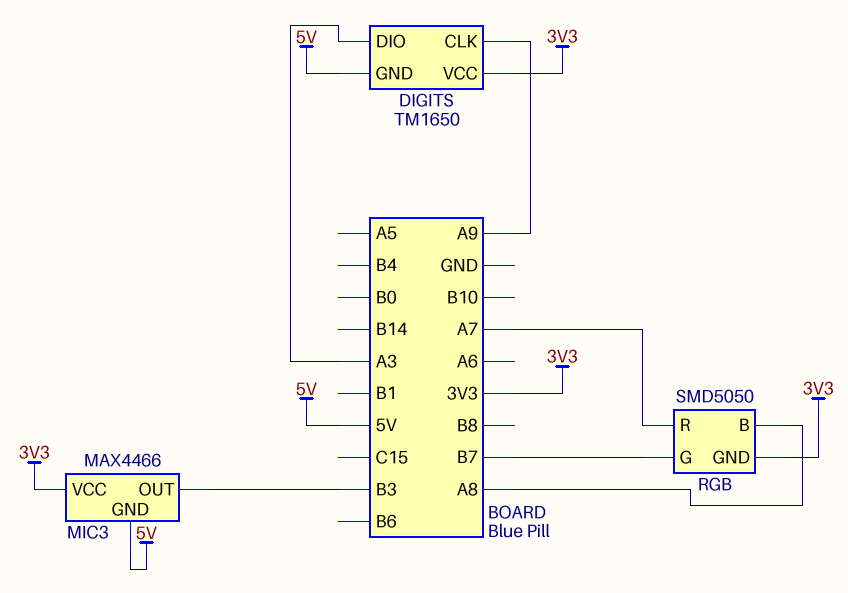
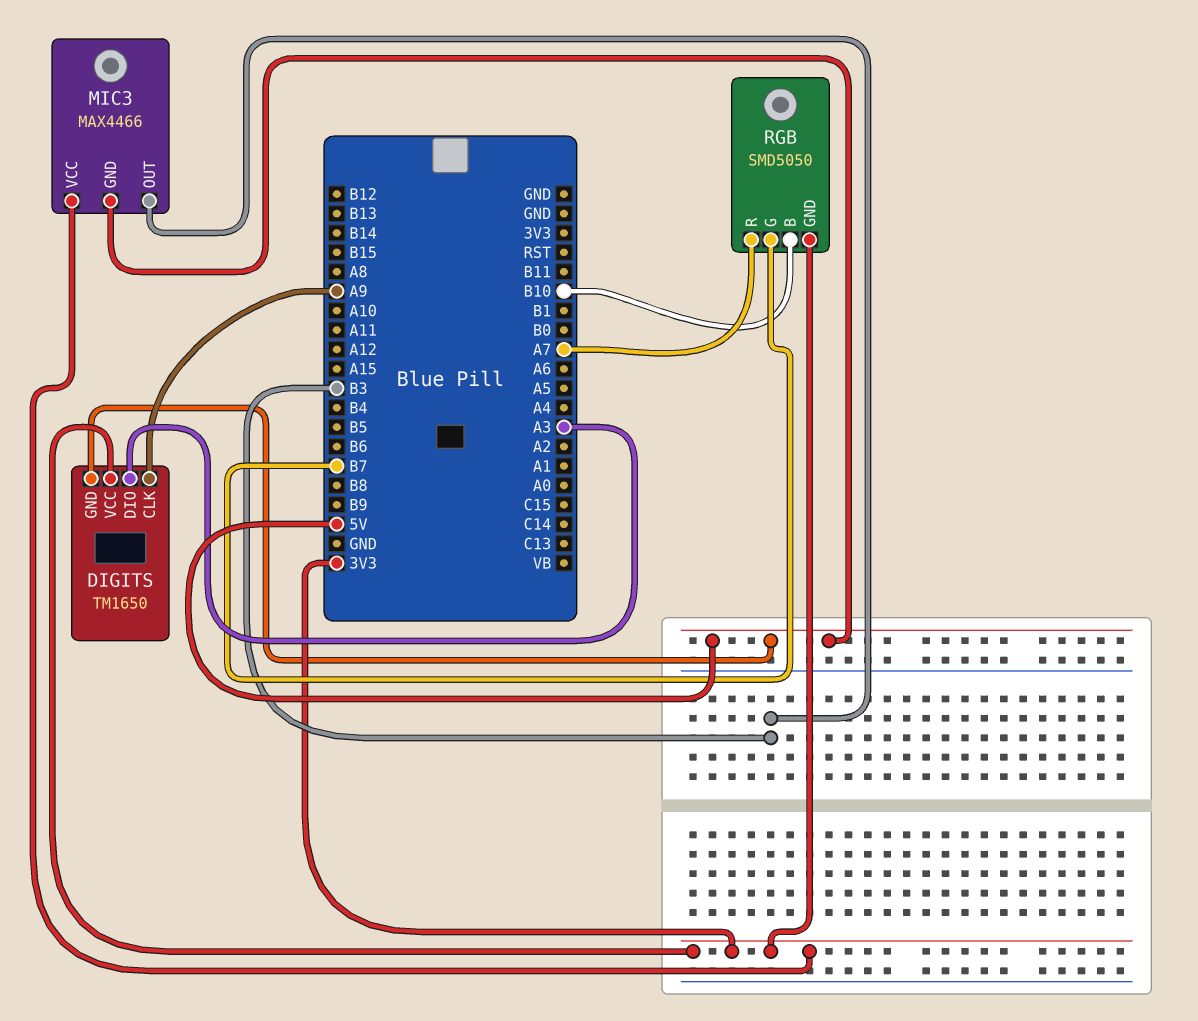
RGB pin B: A8 -> B10

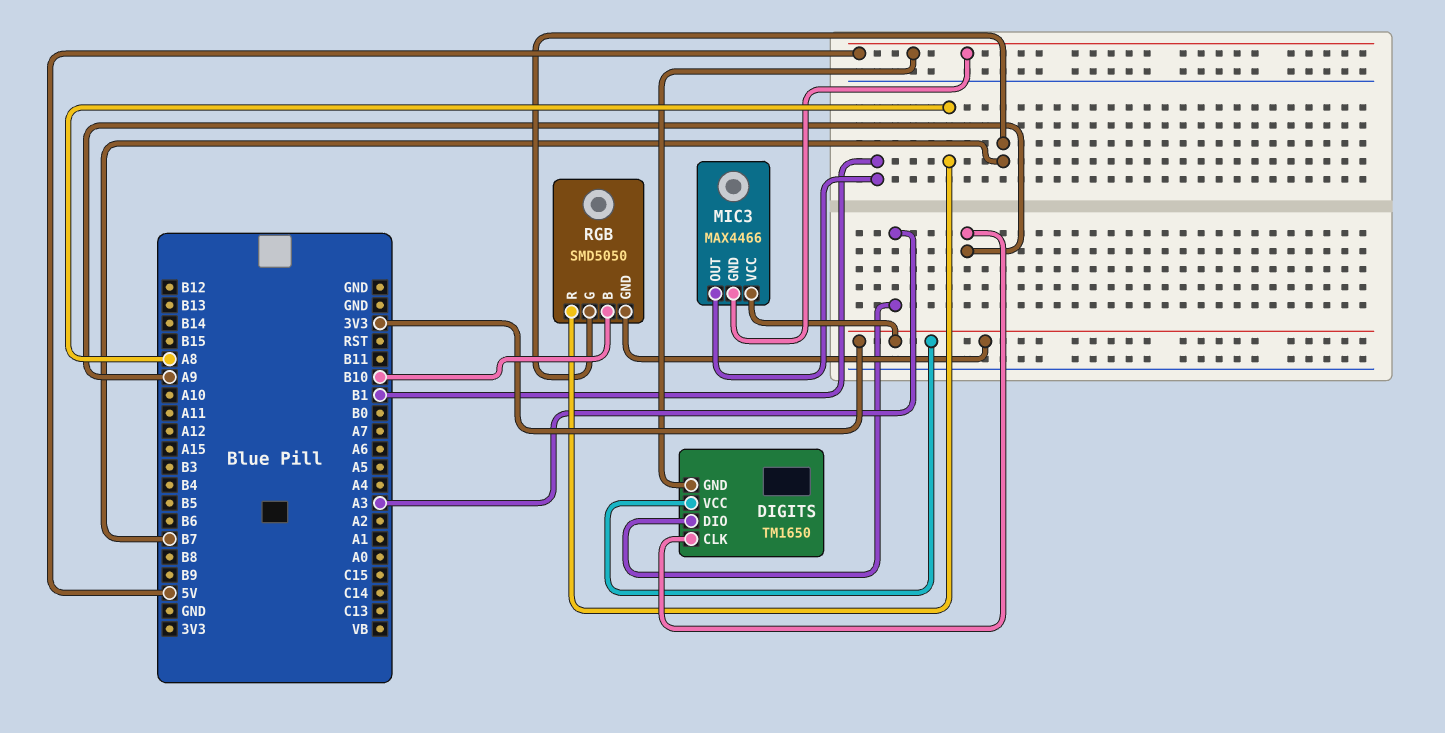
MIC3 pin OUT: B3 -> B1
RGB pin R: A7 -> A8

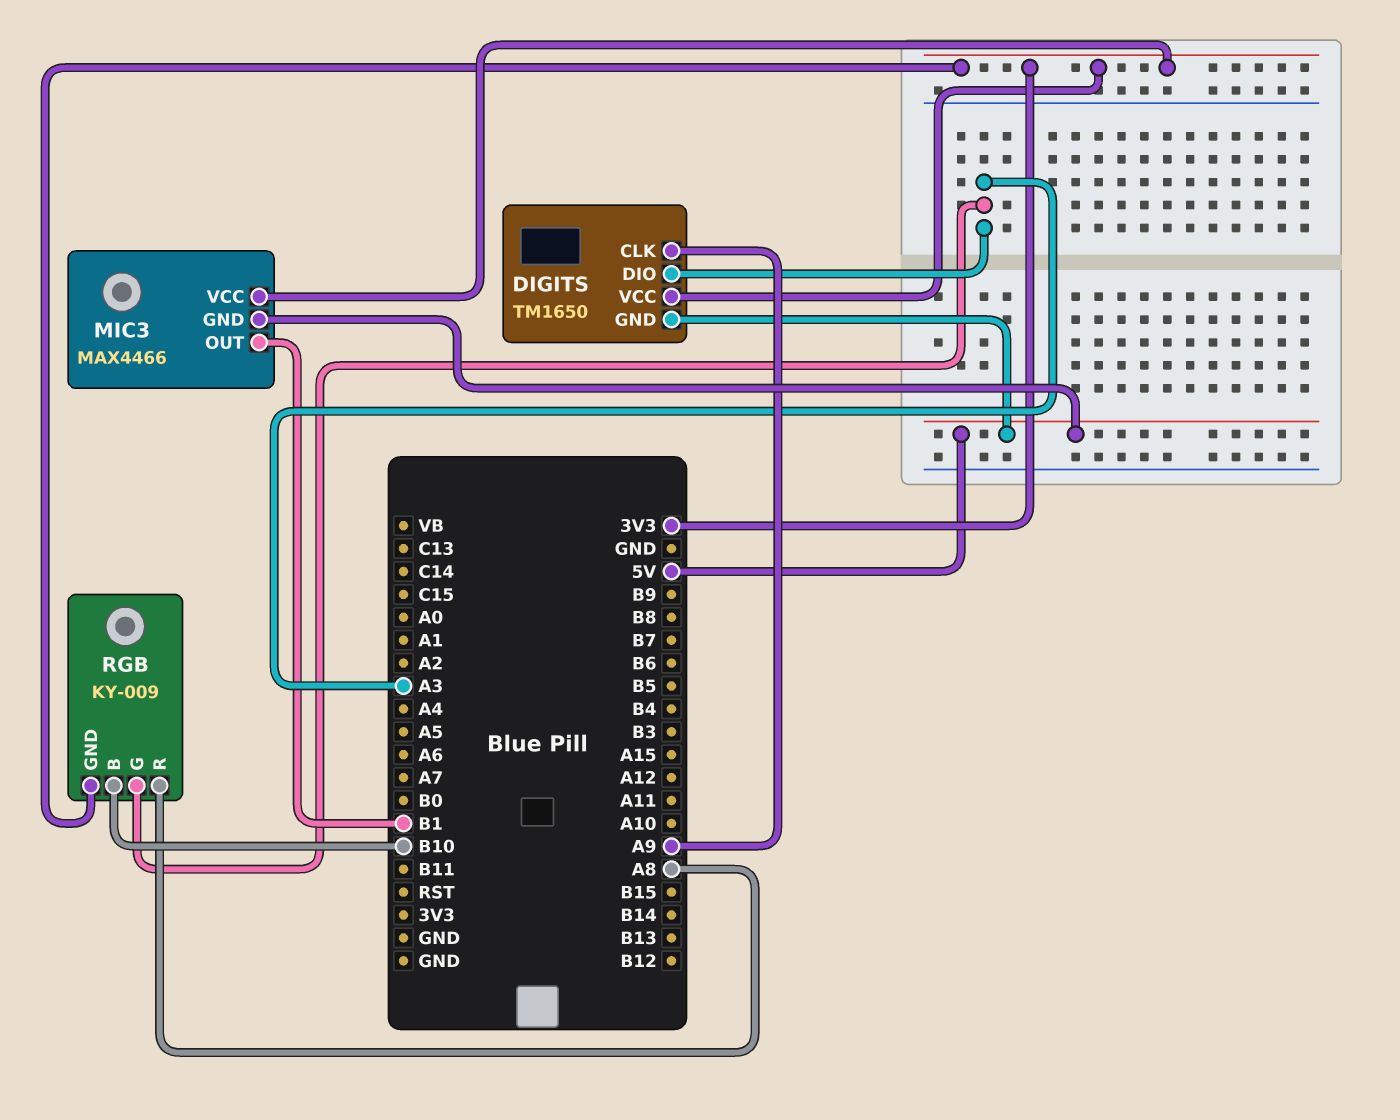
RGB: SMD5050 -> KY-009
RGB pin G: B7 -> A3

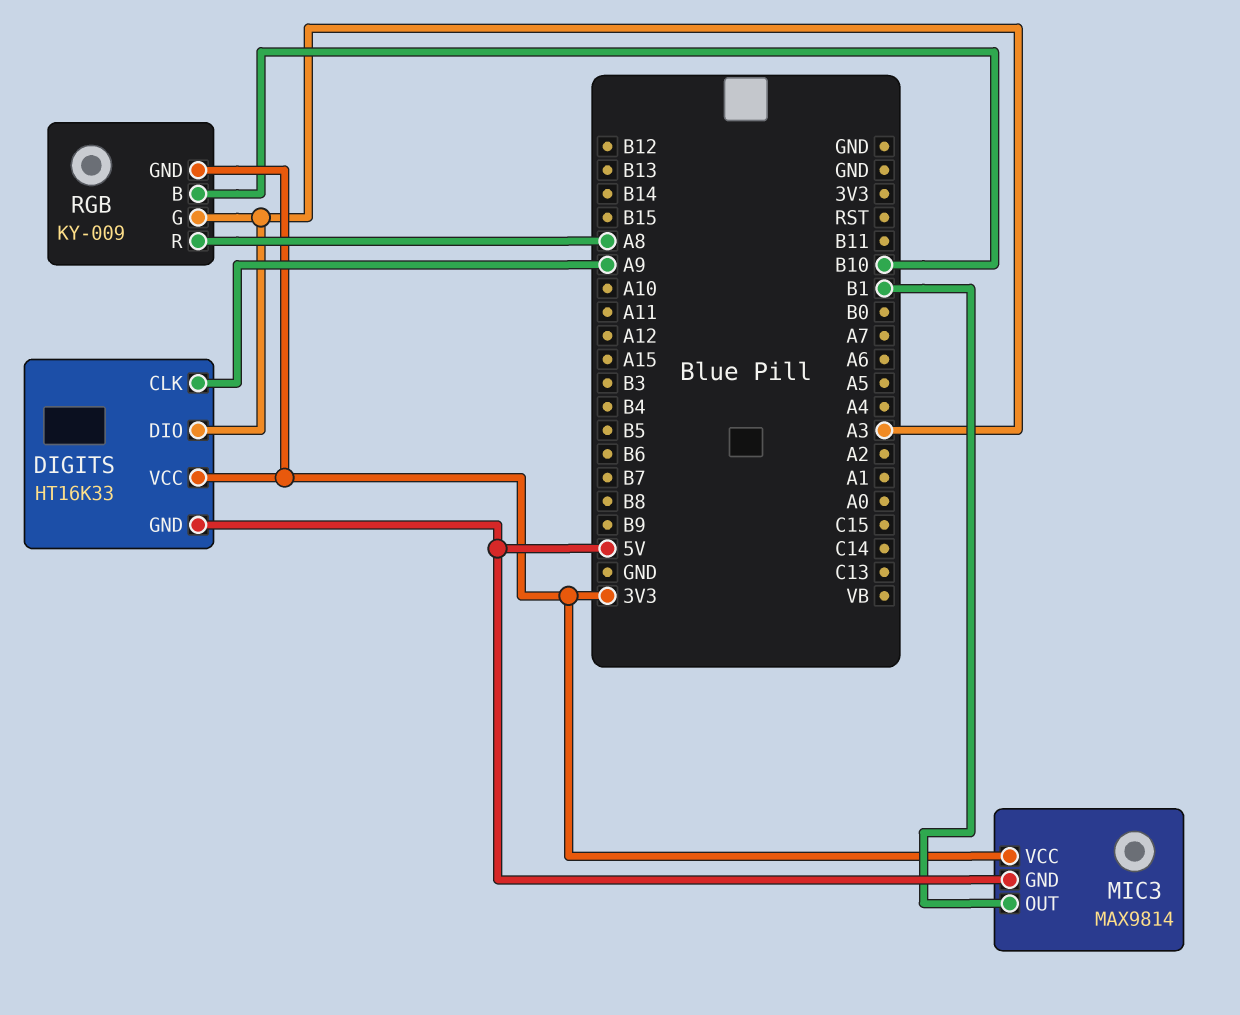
DIGITS: TM1650 -> HT16K33
MIC3: MAX4466 -> MAX9814

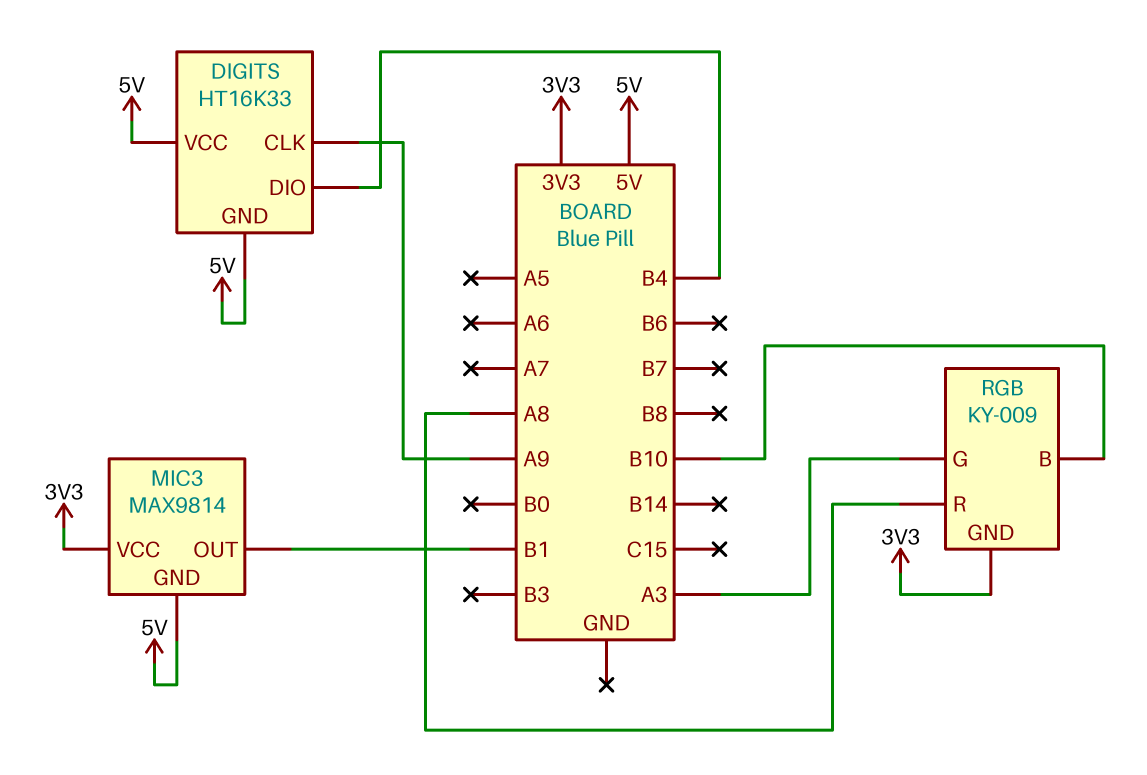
DIGITS pin DIO: A3 -> B4
DIGITS pin VCC: 3V3 -> 5V

